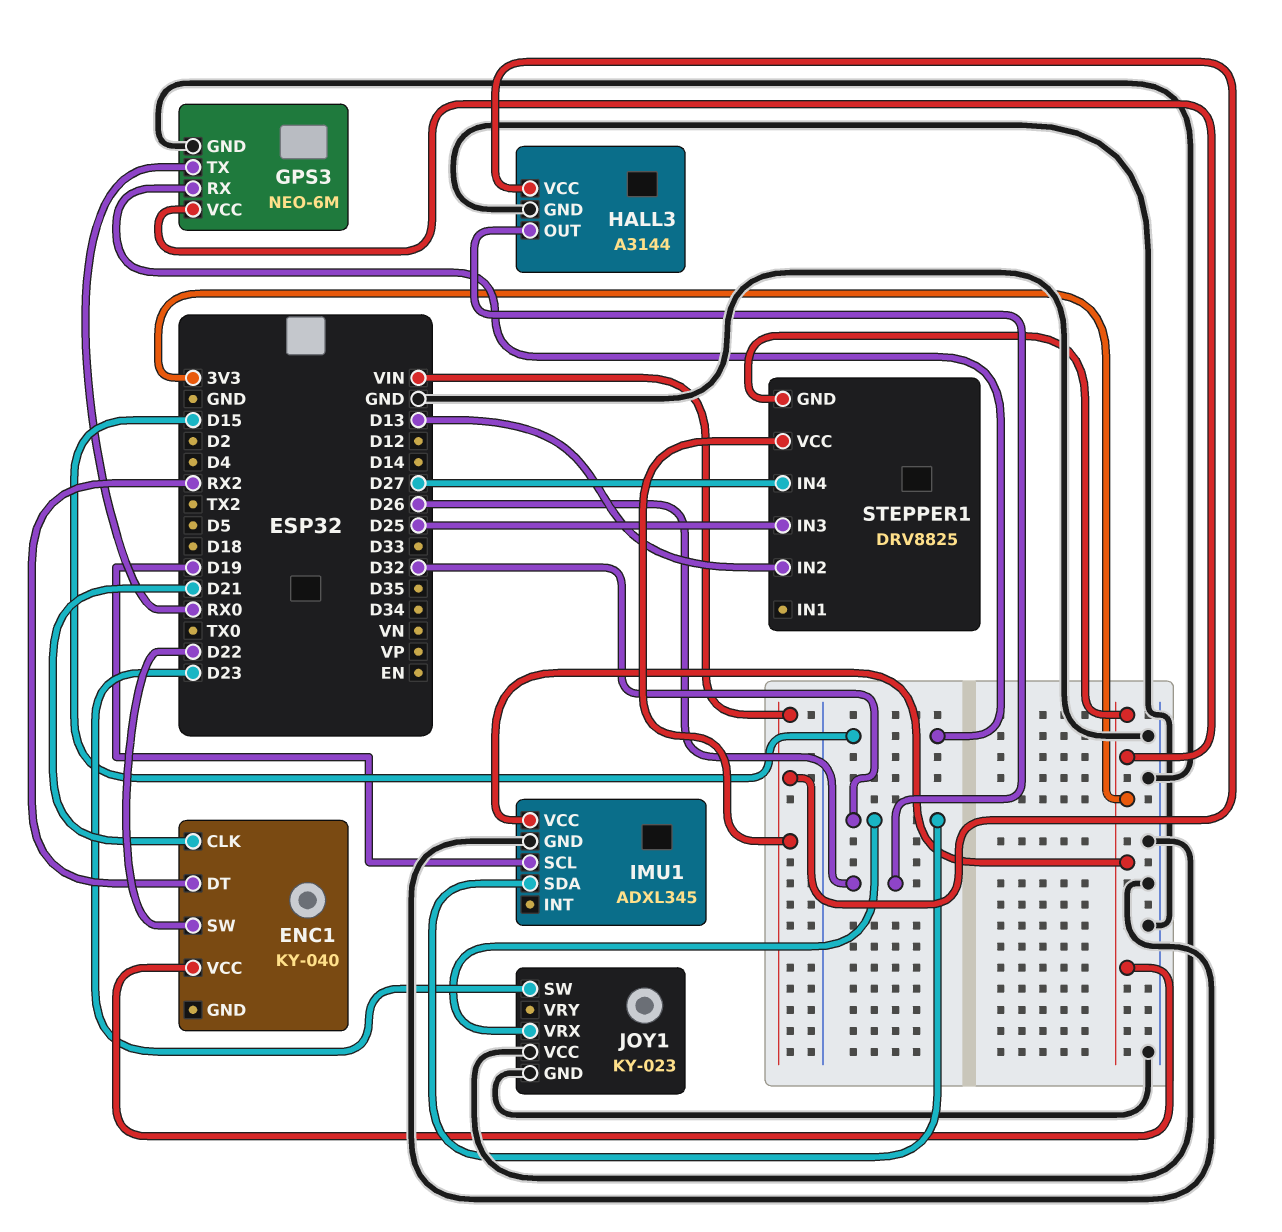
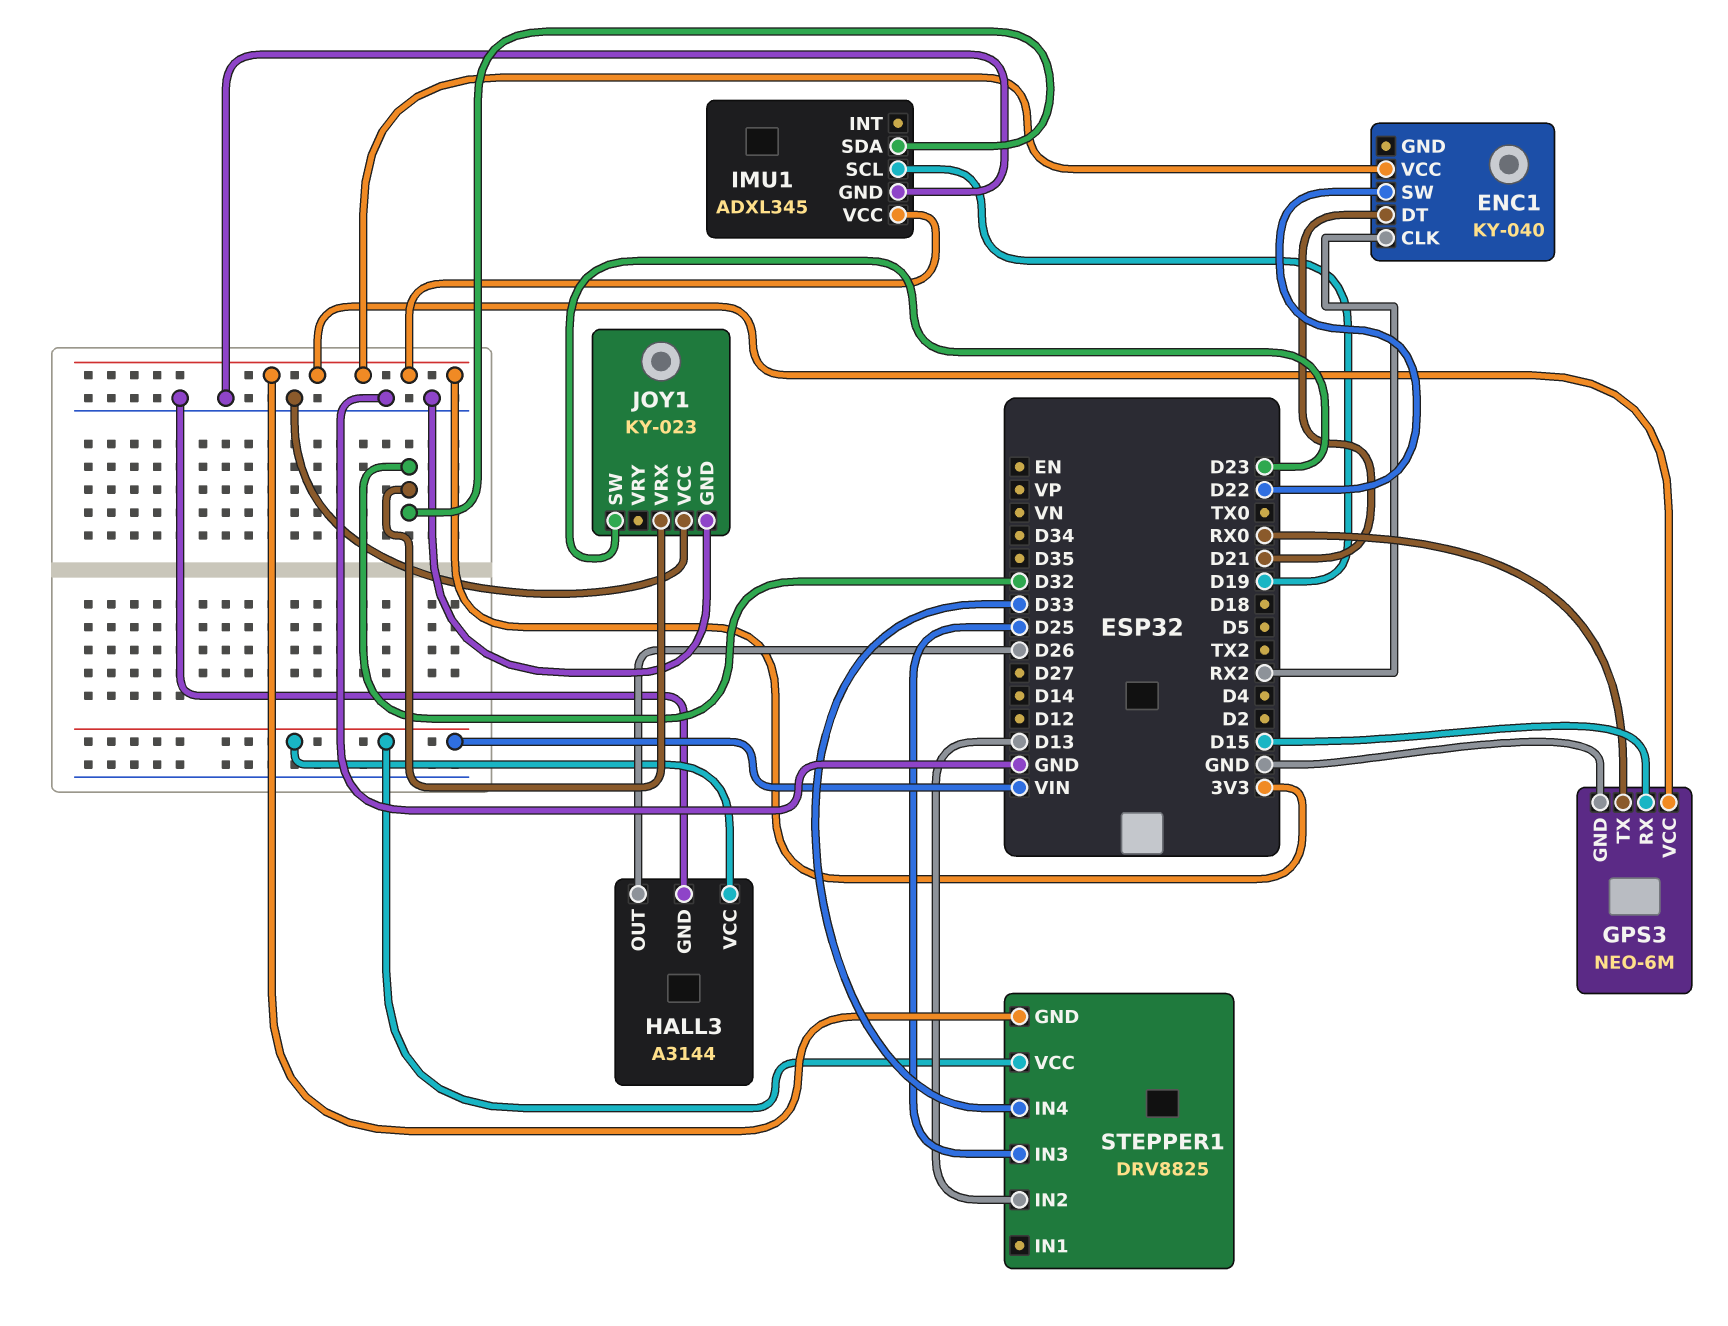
ENC1 pin CLK: D21 -> RX2
ENC1 pin DT: RX2 -> D21
STEPPER1 pin IN4: D27 -> D33

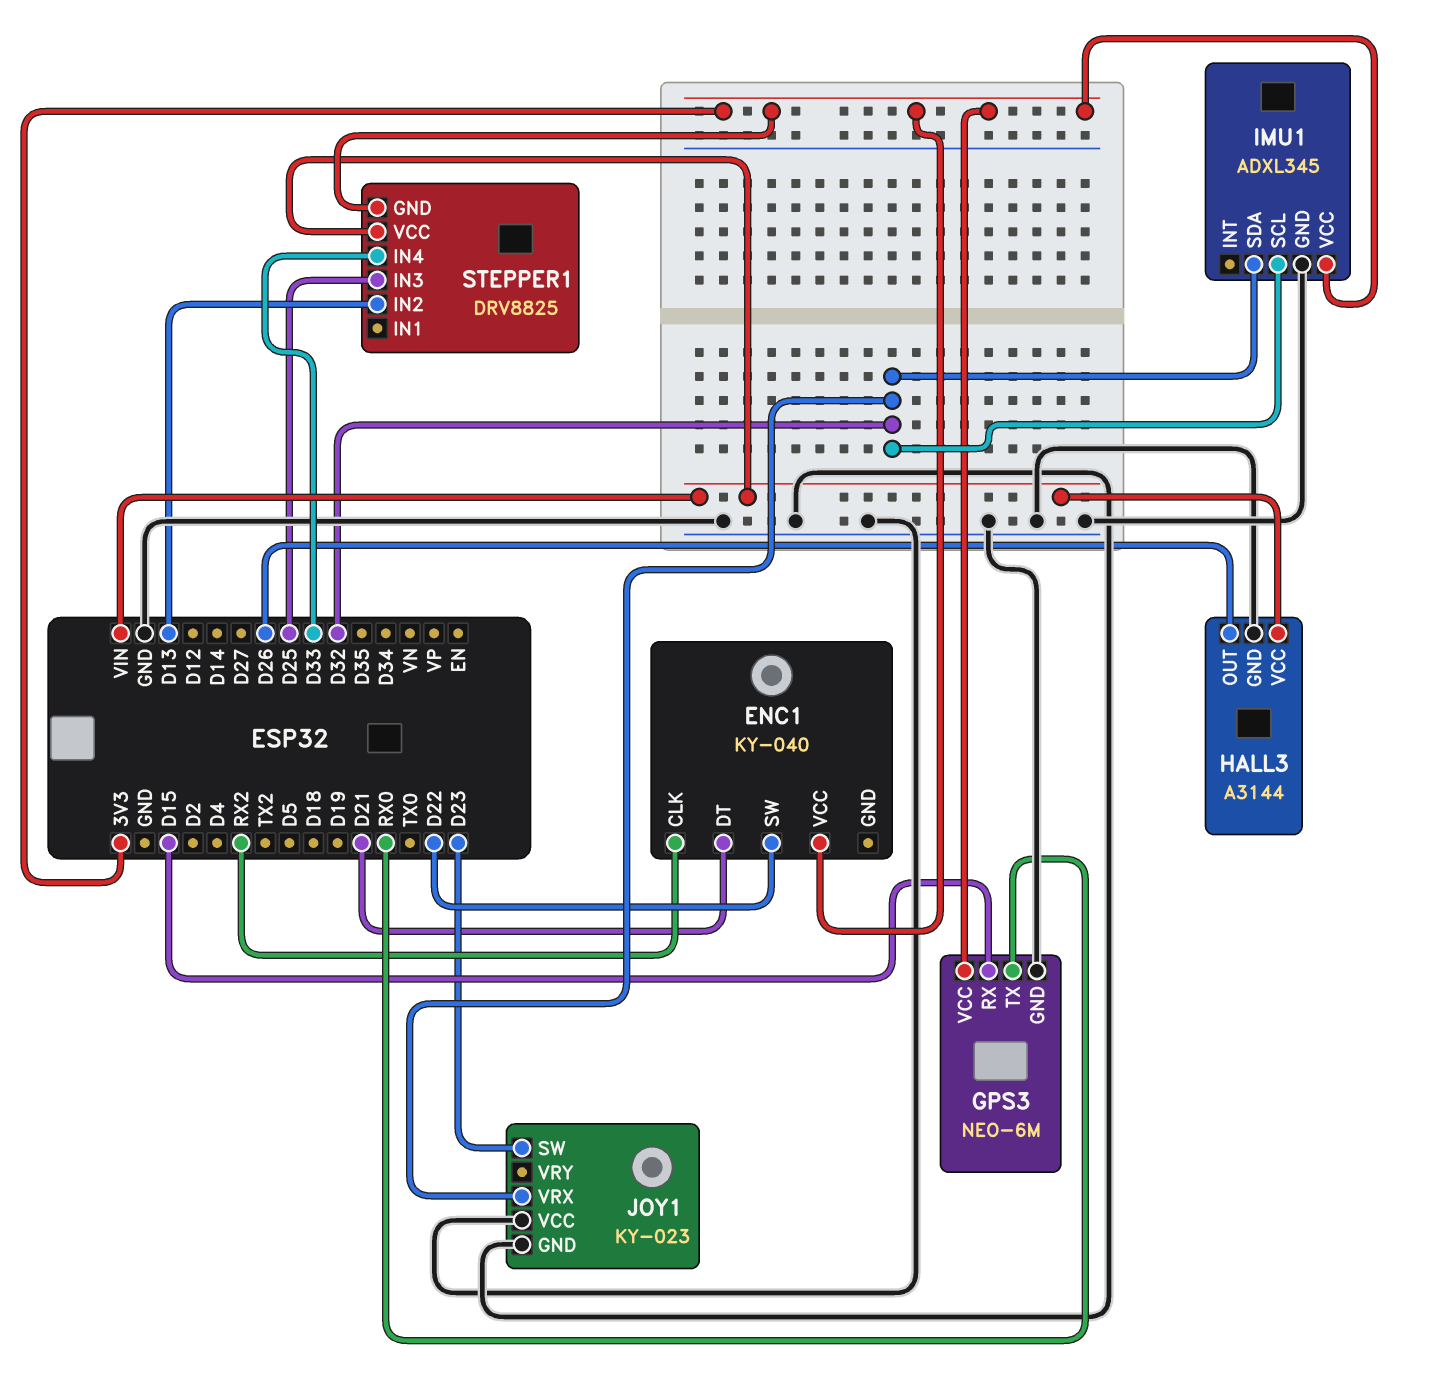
IMU1 pin SCL: D19 -> D32

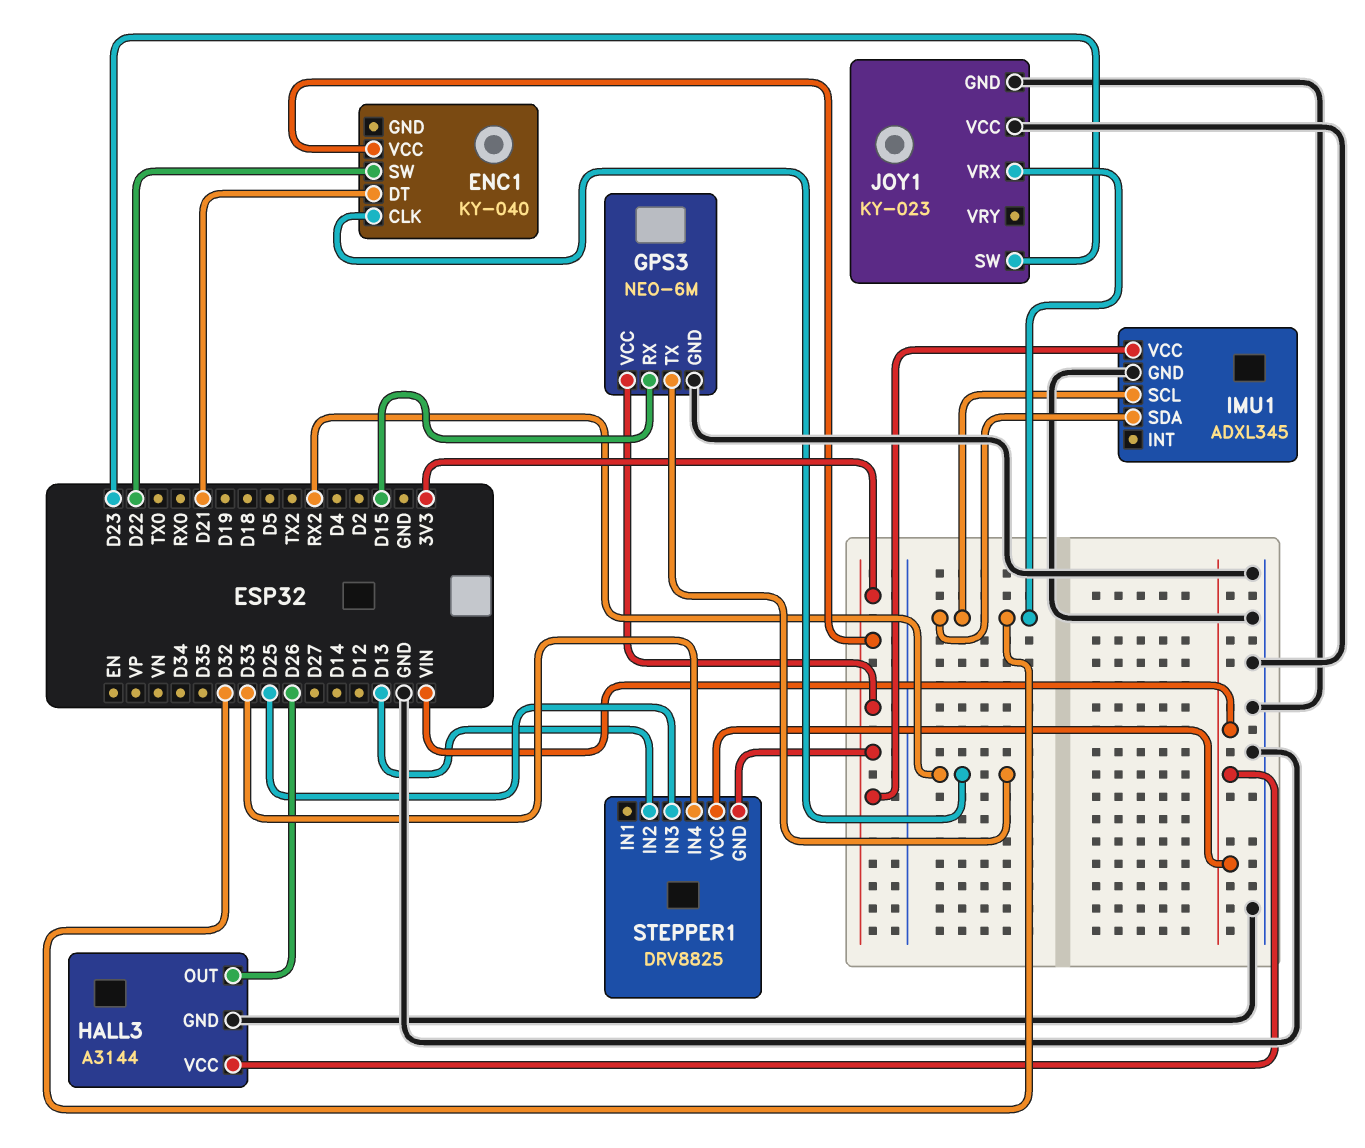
GPS3 pin TX: RX0 -> RX2

